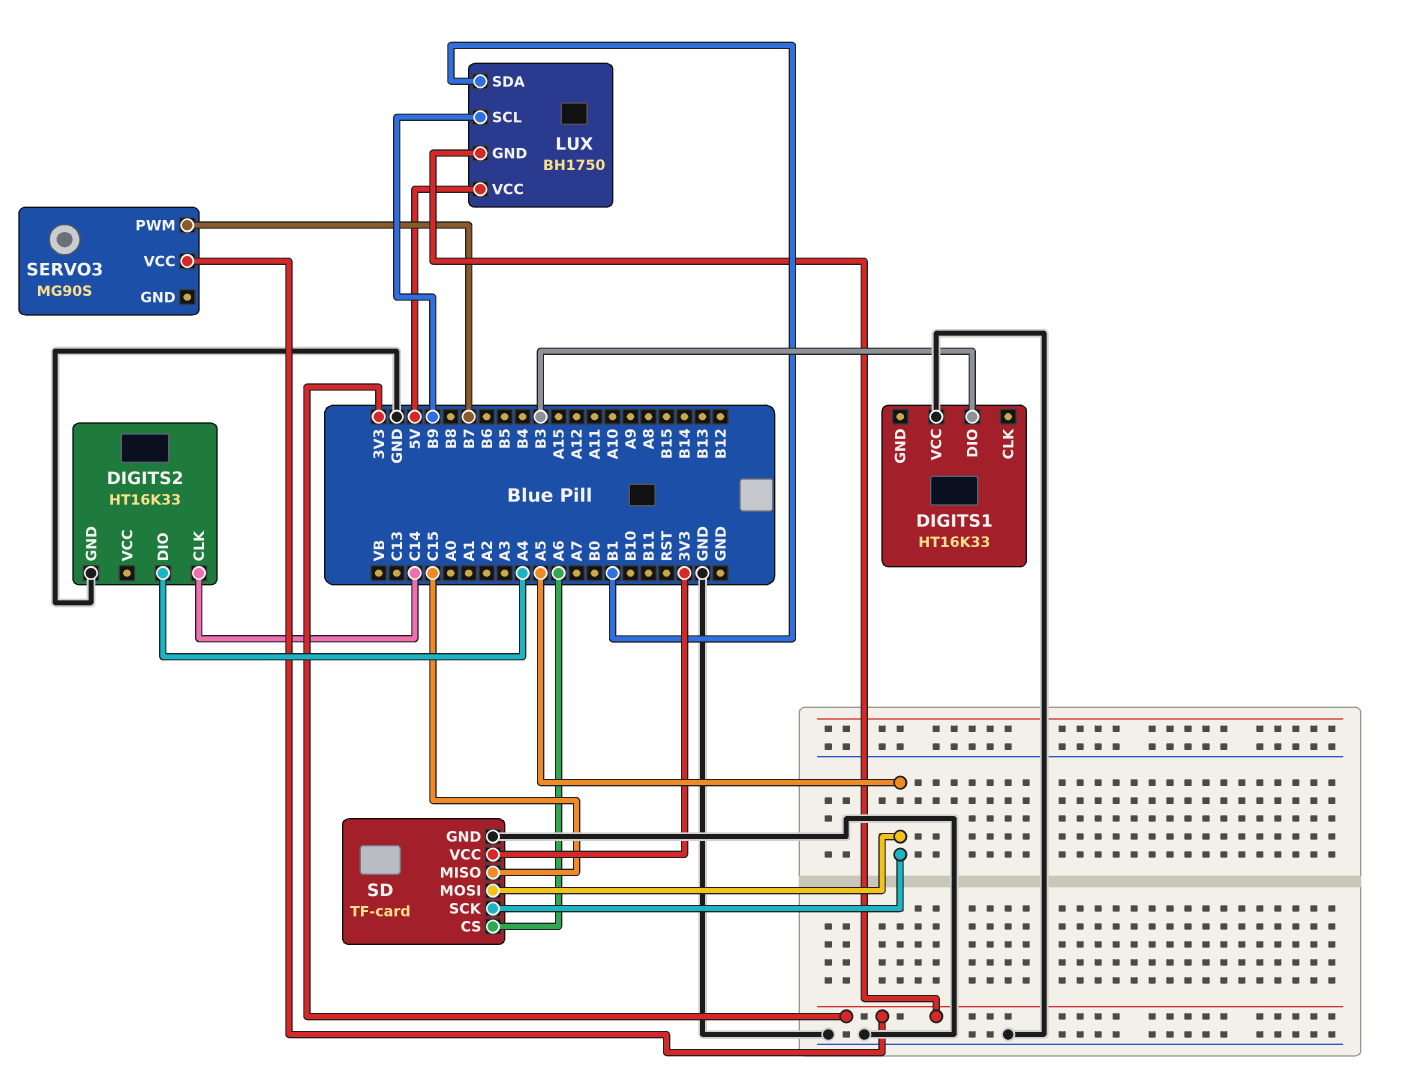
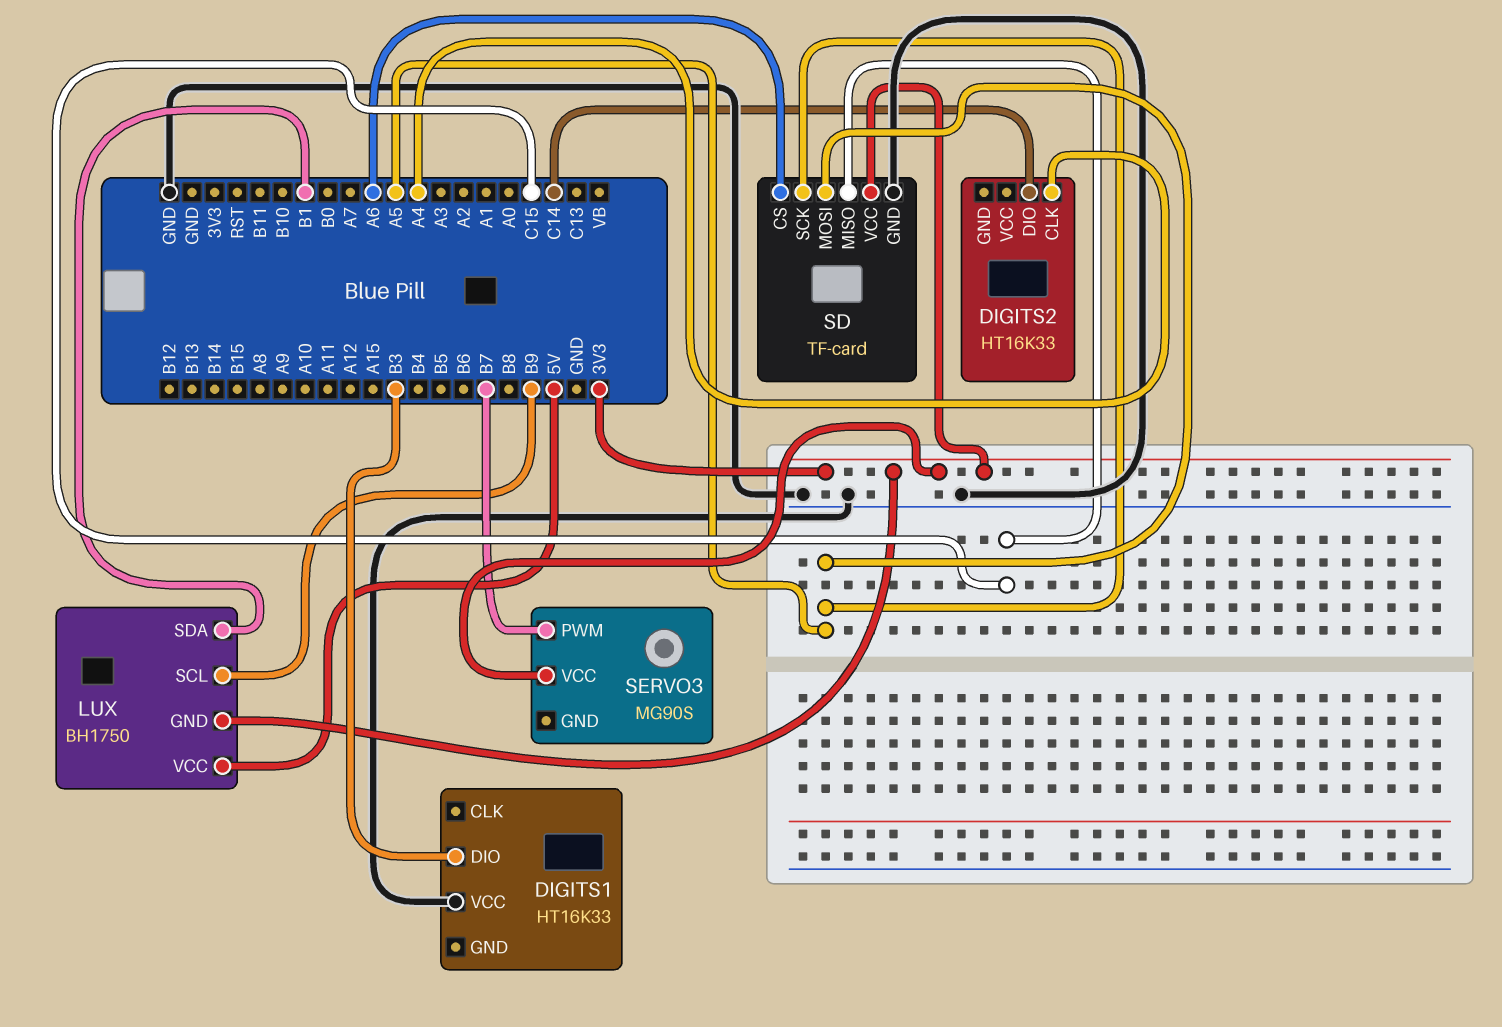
DIGITS2 pin CLK: C14 -> A4
DIGITS2 pin DIO: A4 -> C14
DIGITS2 pin GND: GND -> none

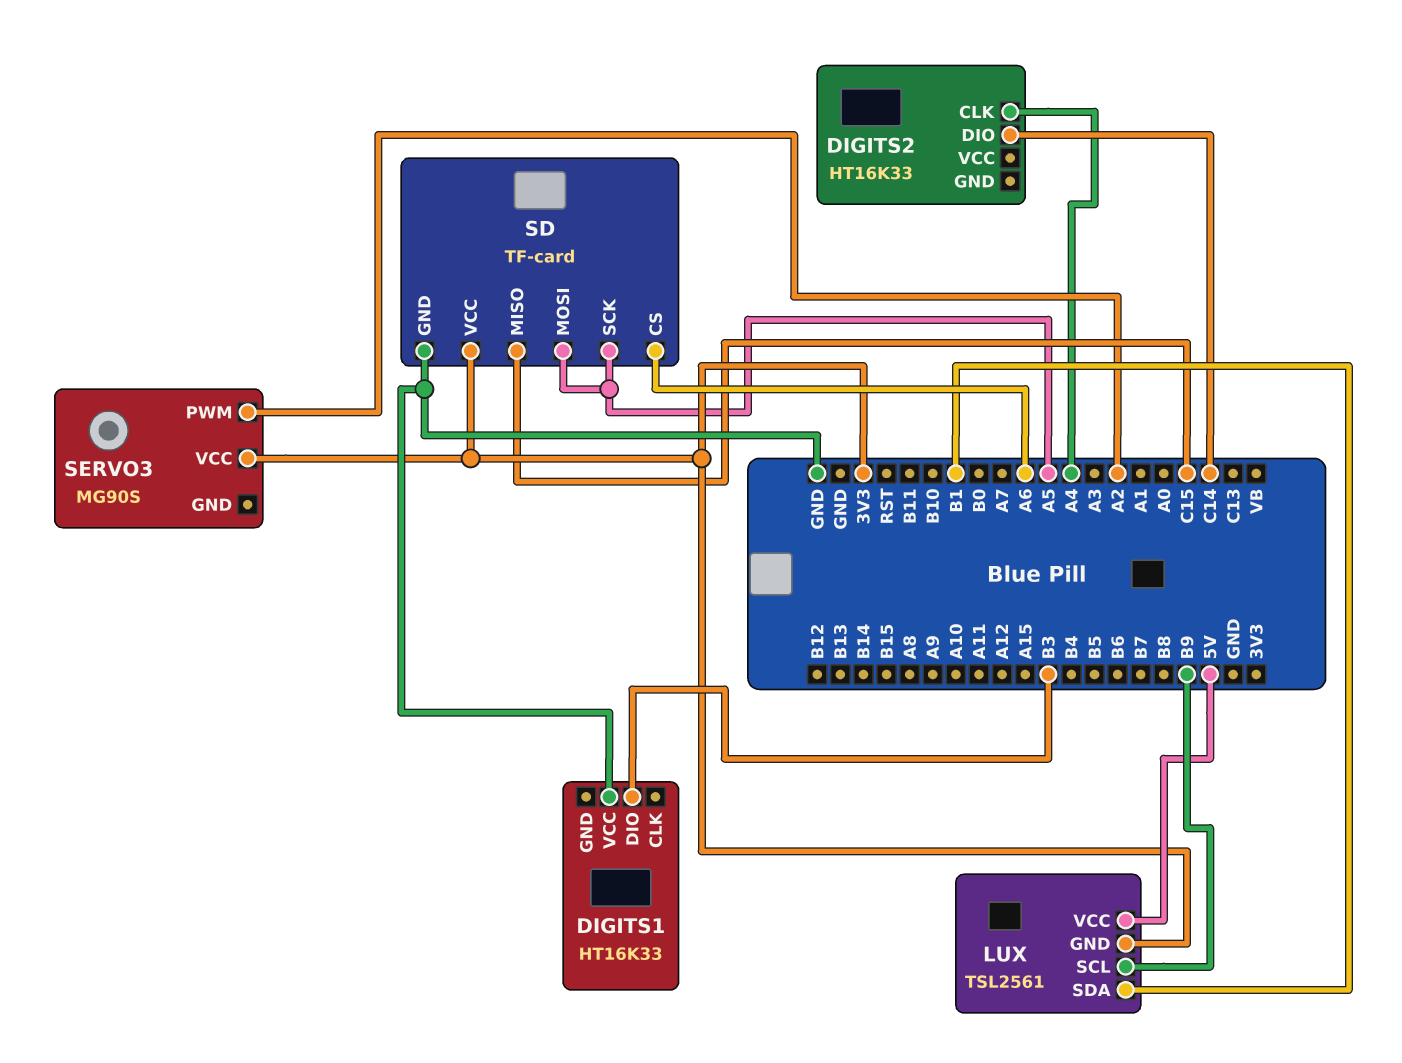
LUX: BH1750 -> TSL2561
SERVO3 pin PWM: B7 -> A2

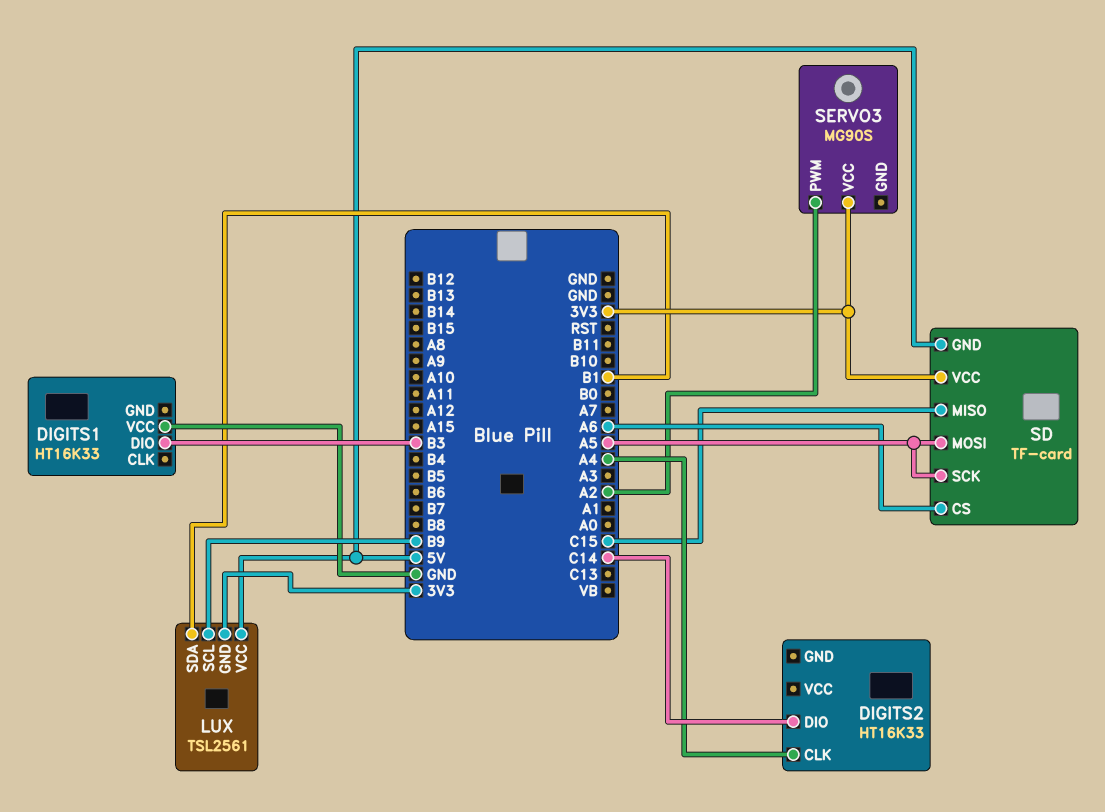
SD pin GND: GND -> 5V

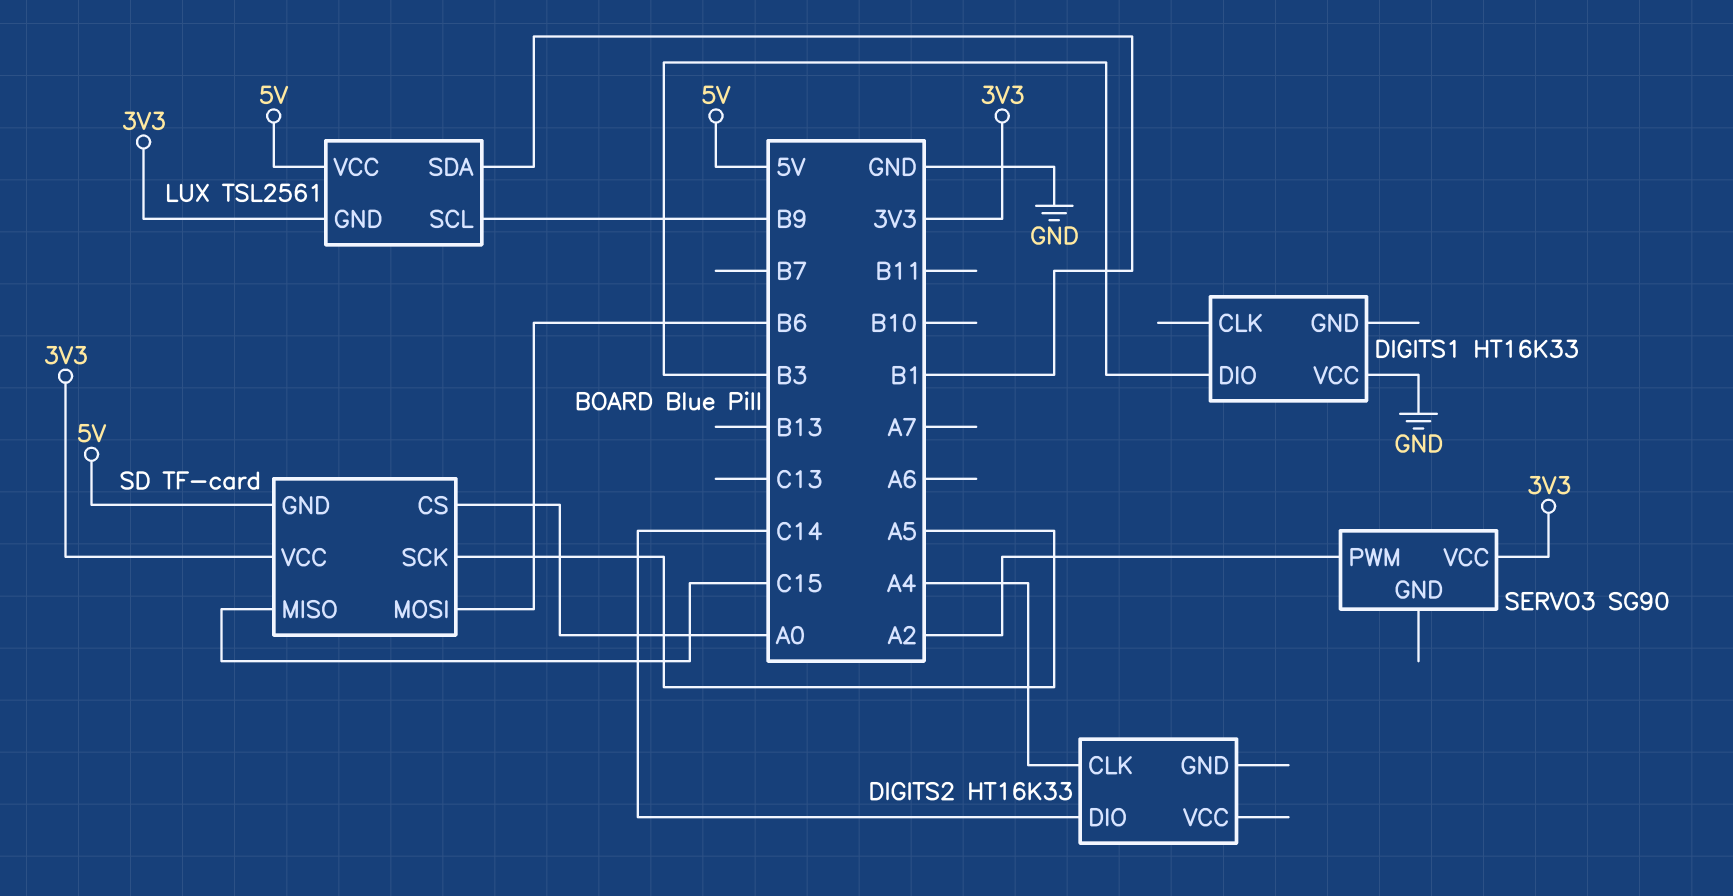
SD pin CS: A6 -> A0
SD pin MOSI: A5 -> B6
SERVO3: MG90S -> SG90

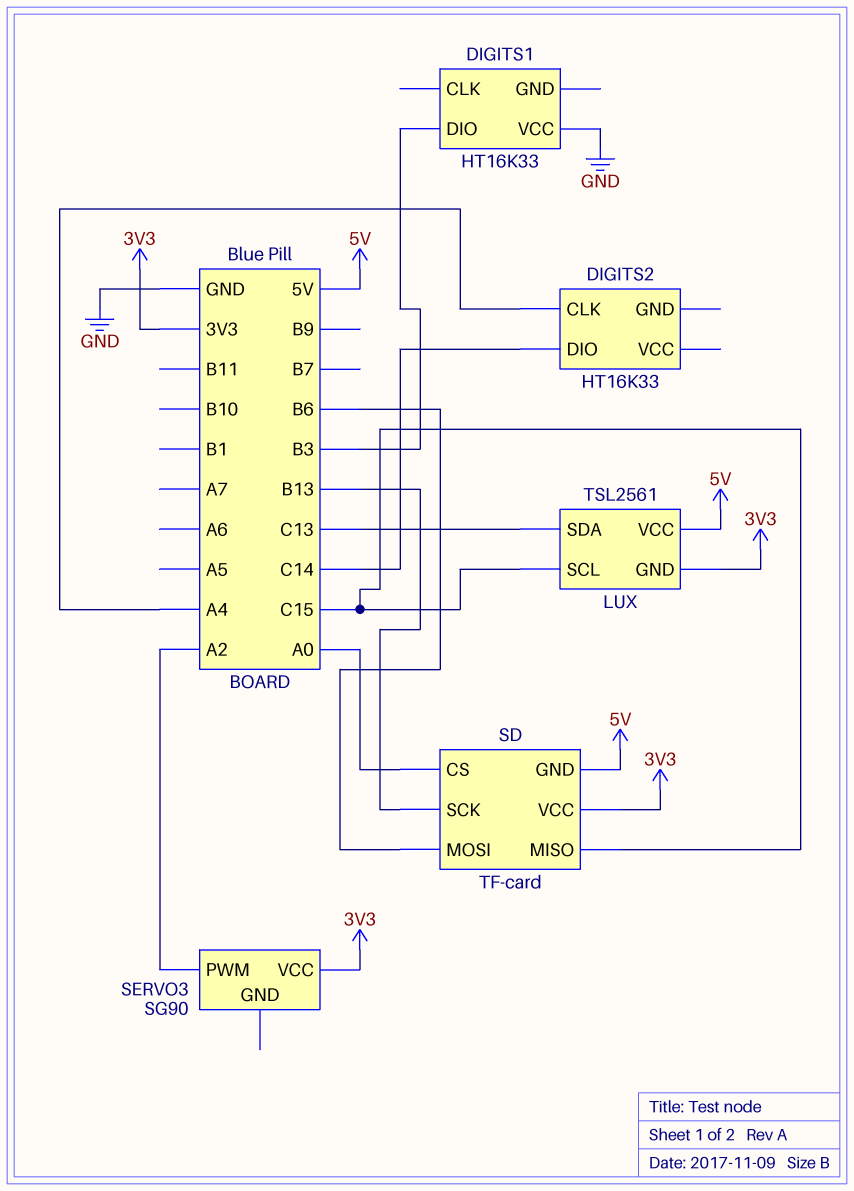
LUX pin SCL: B9 -> C15
LUX pin SDA: B1 -> C13
SD pin SCK: A5 -> B13

